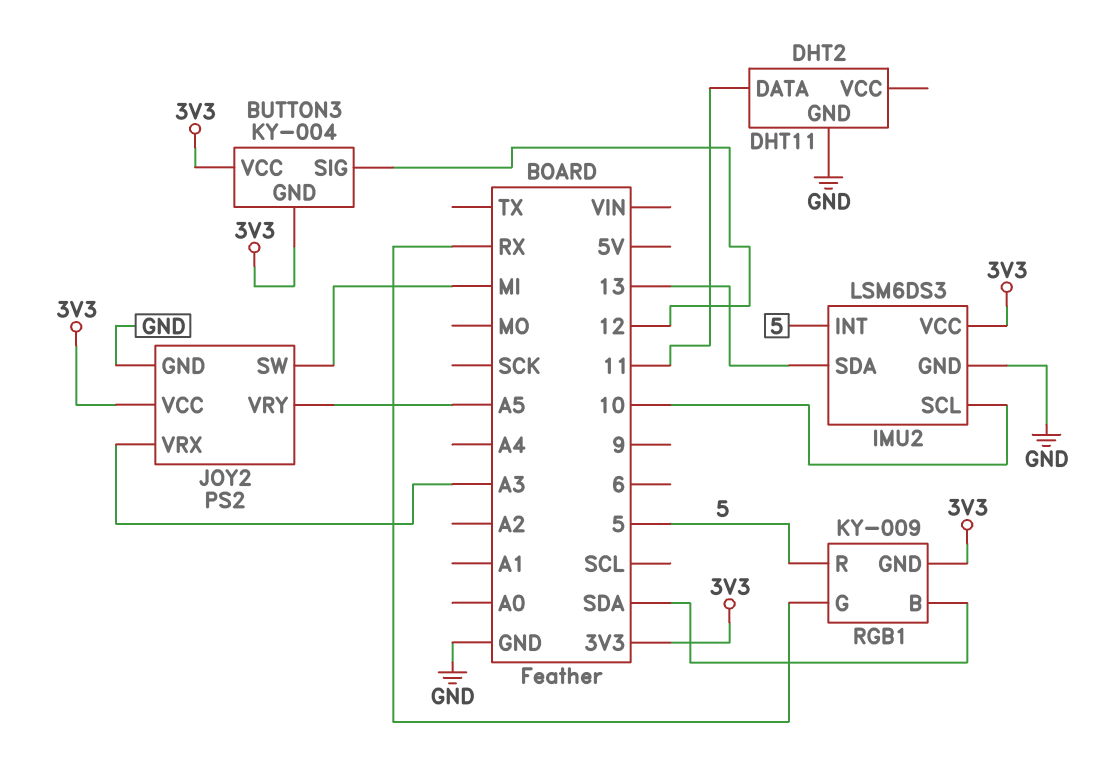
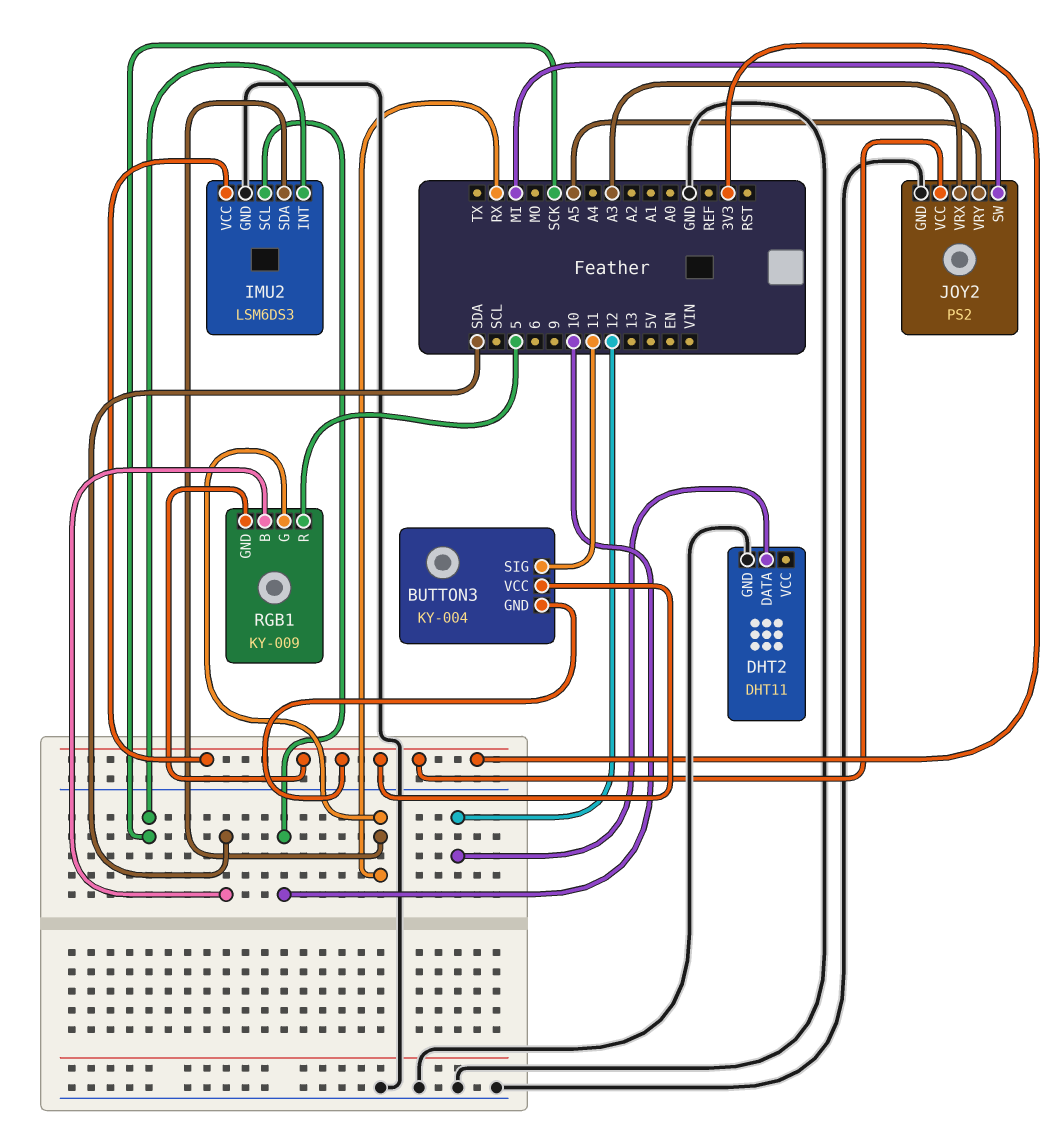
BUTTON3 pin SIG: 12 -> 11
DHT2 pin DATA: 11 -> 12
IMU2 pin INT: 5 -> SCK
IMU2 pin SDA: 13 -> RX

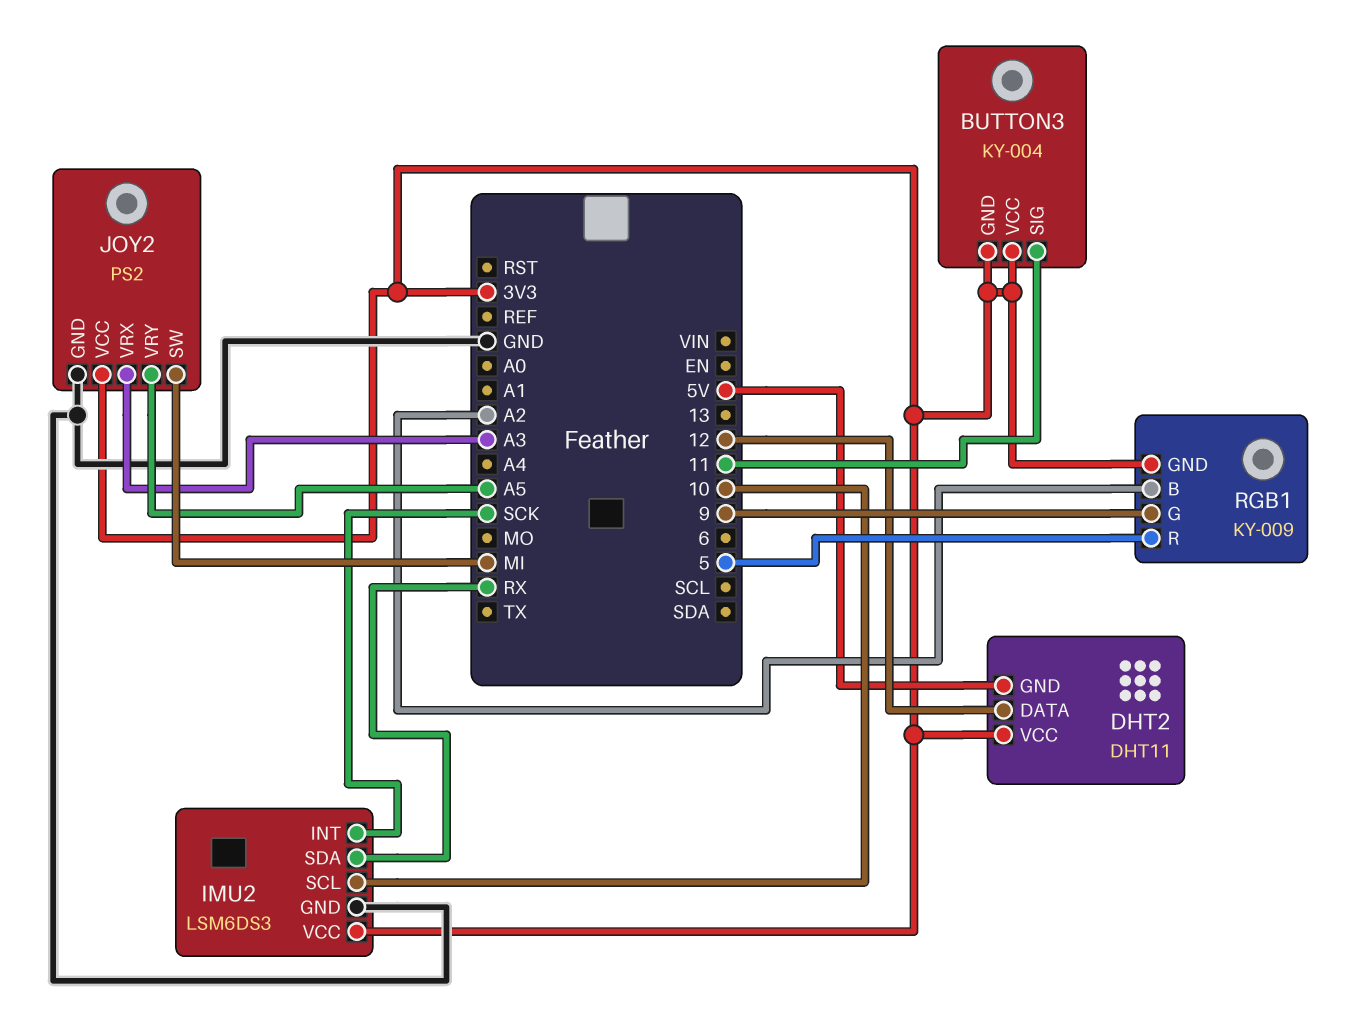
DHT2 pin GND: GND -> 5V
DHT2 pin VCC: none -> 3V3
RGB1 pin B: SDA -> A2
RGB1 pin G: RX -> 9

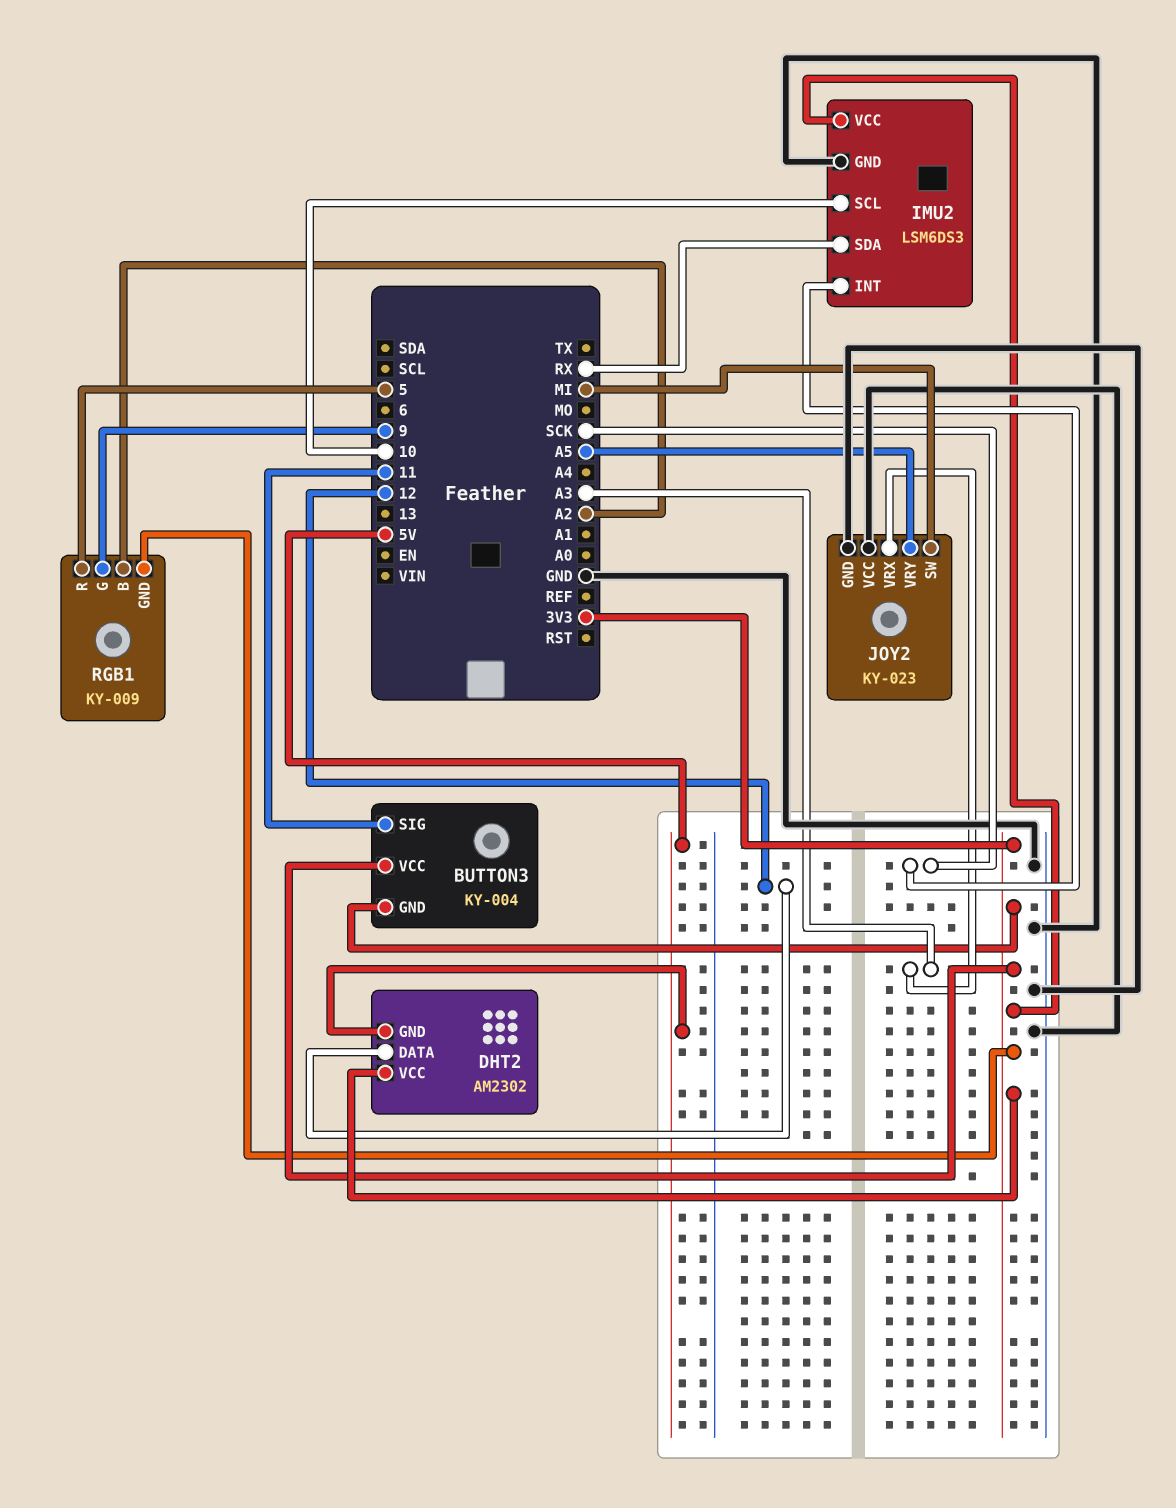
DHT2: DHT11 -> AM2302
JOY2: PS2 -> KY-023
JOY2 pin VCC: 3V3 -> GND

